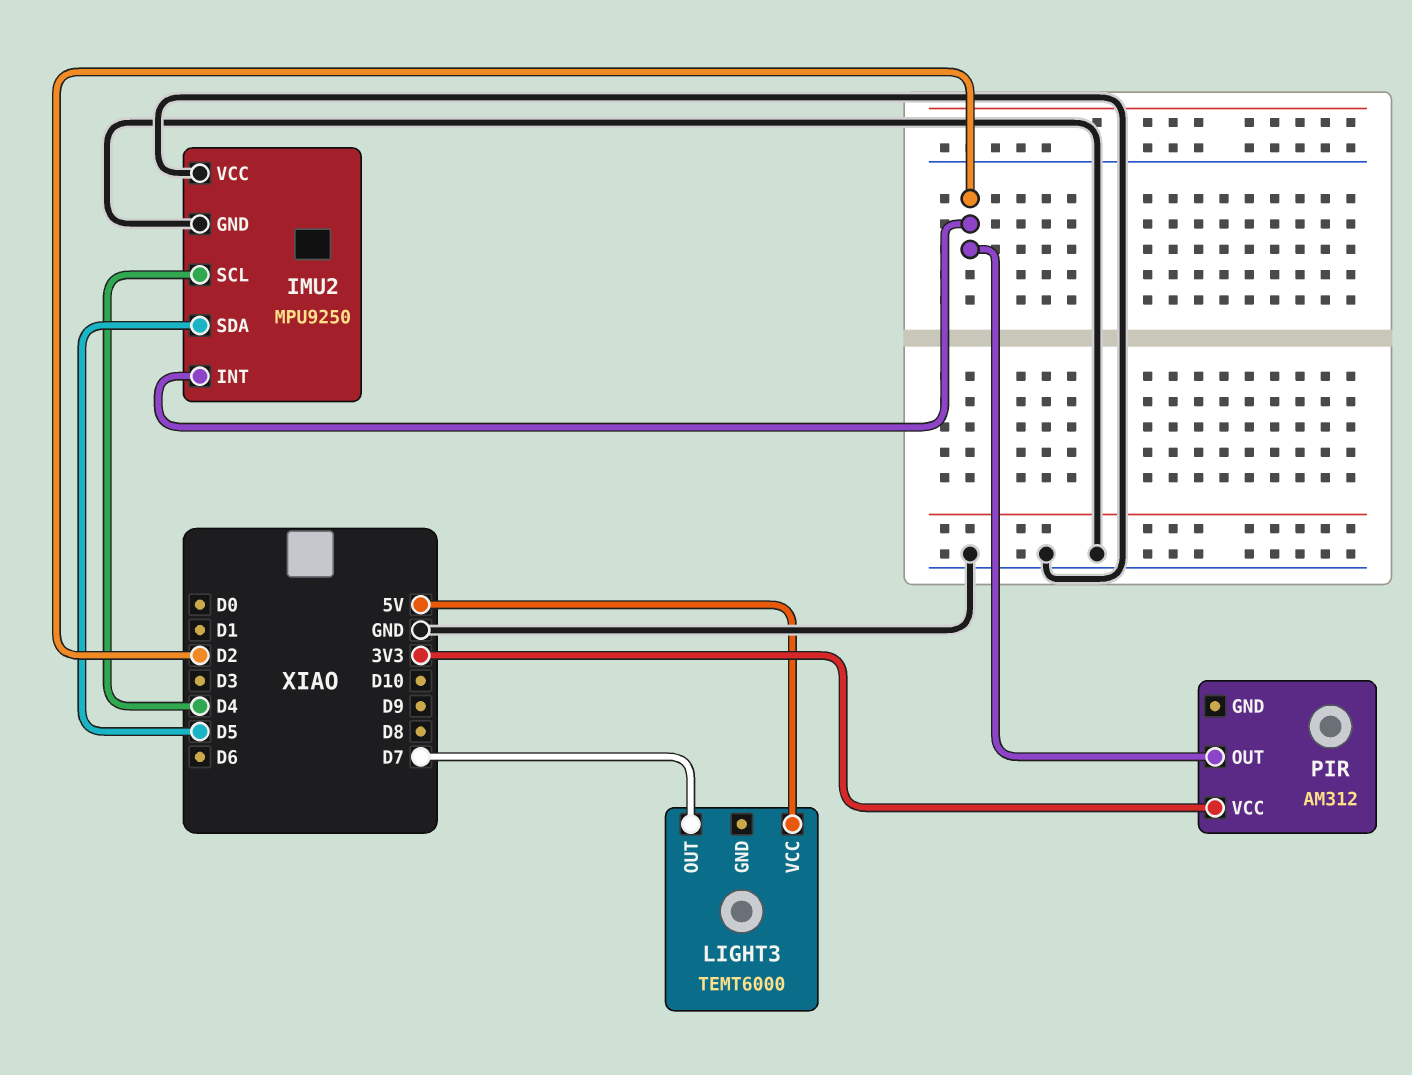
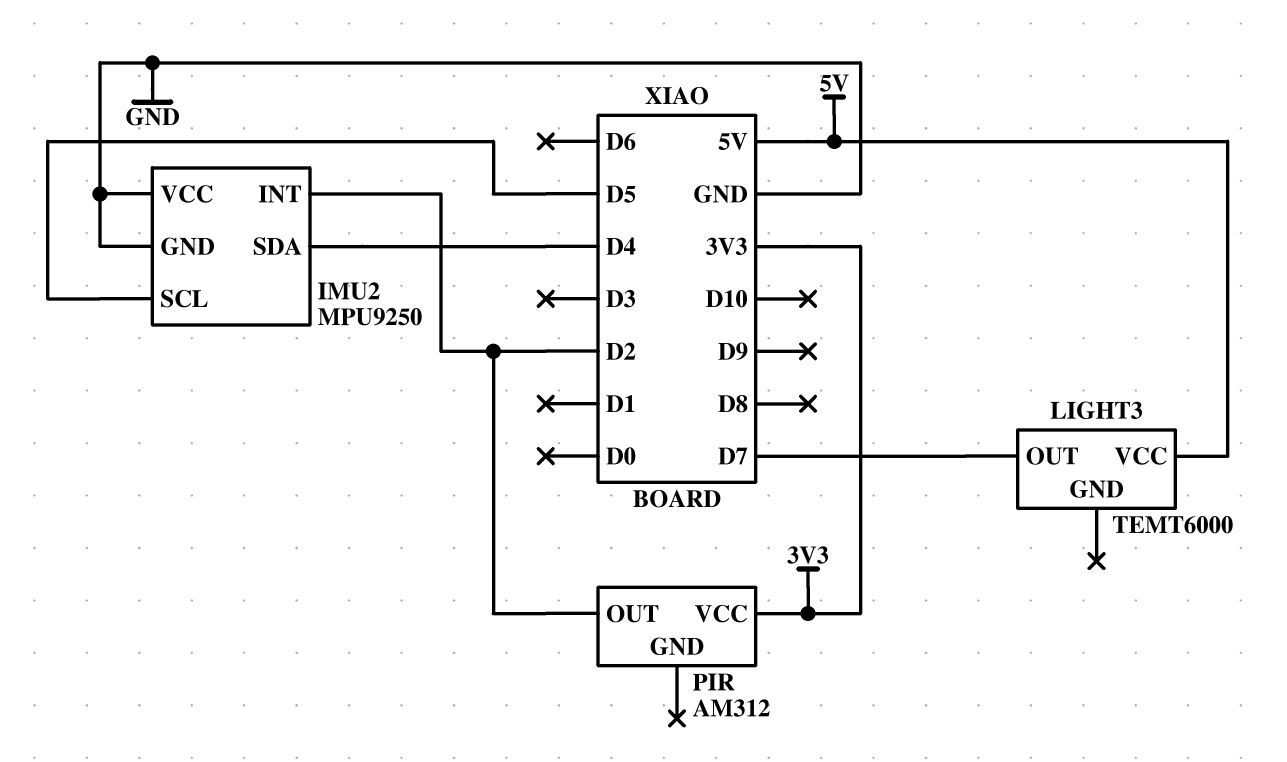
IMU2 pin SCL: D4 -> D5
IMU2 pin SDA: D5 -> D4

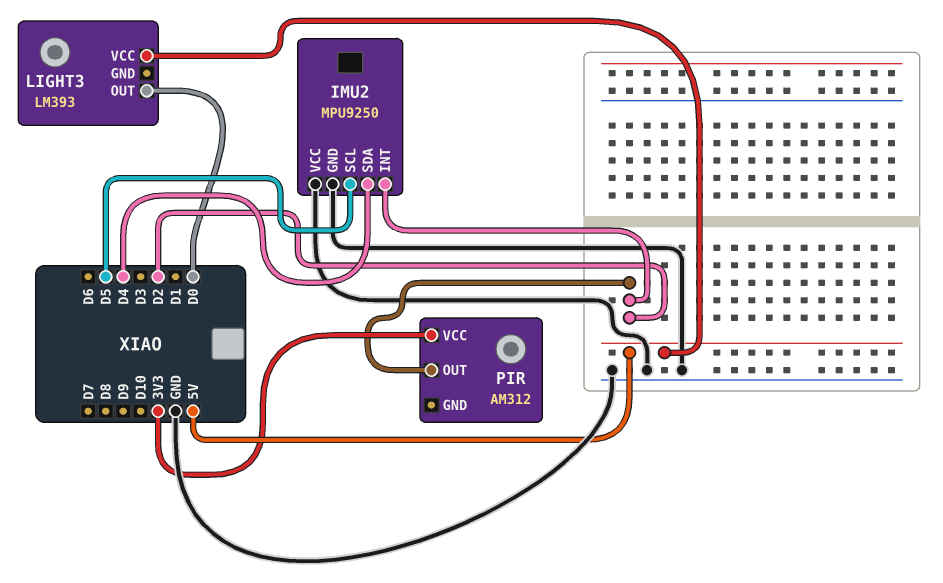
LIGHT3: TEMT6000 -> LM393
LIGHT3 pin OUT: D7 -> D0

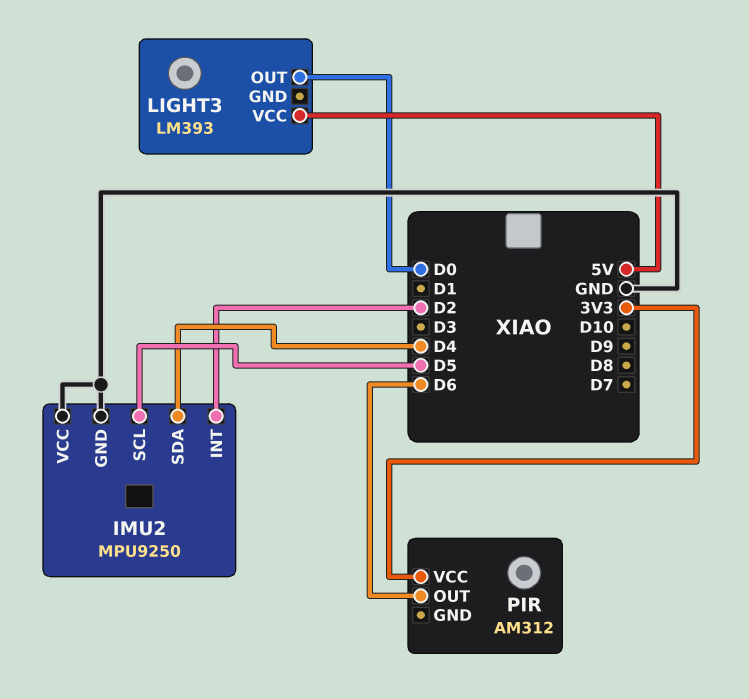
PIR pin OUT: D2 -> D6

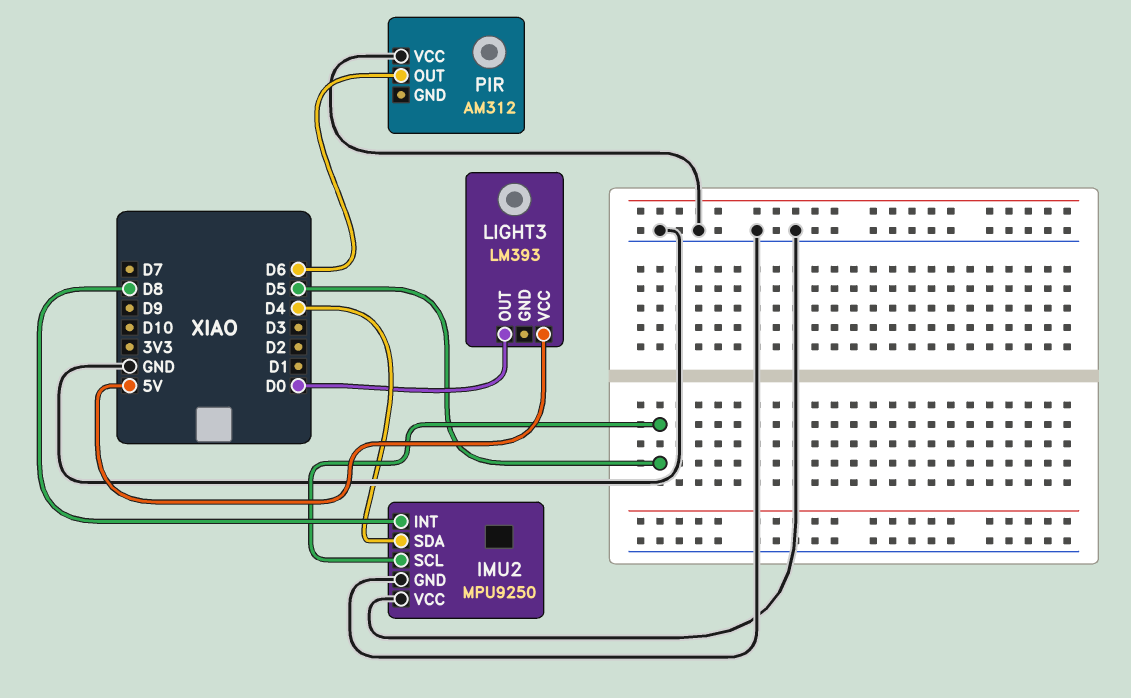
IMU2 pin INT: D2 -> D8
PIR pin VCC: 3V3 -> GND

